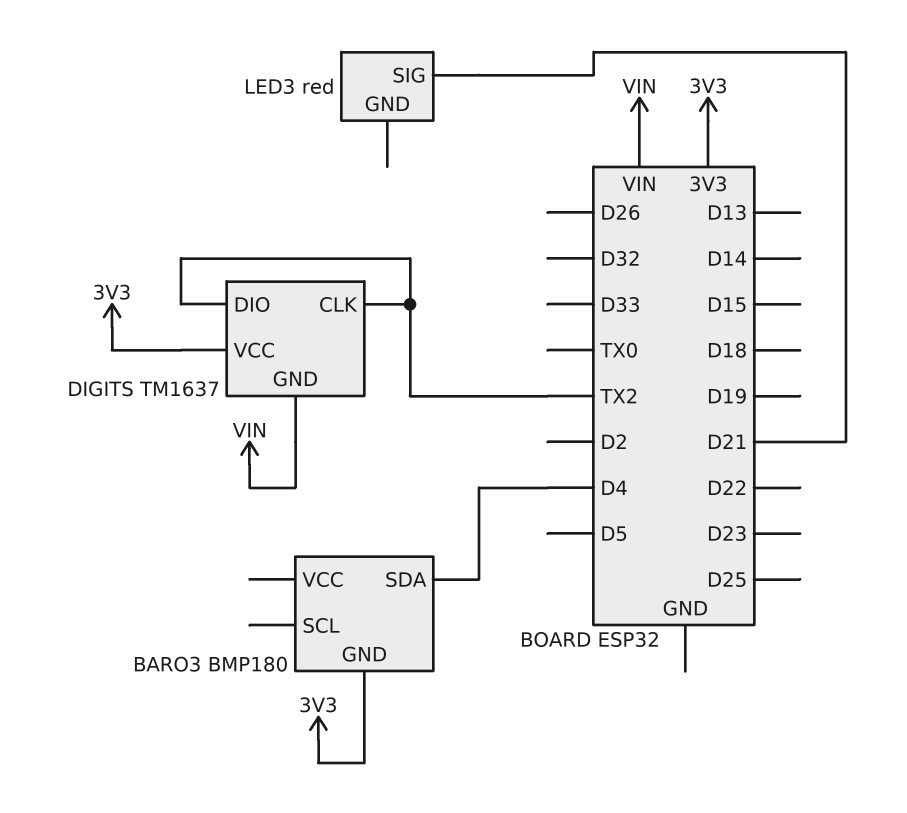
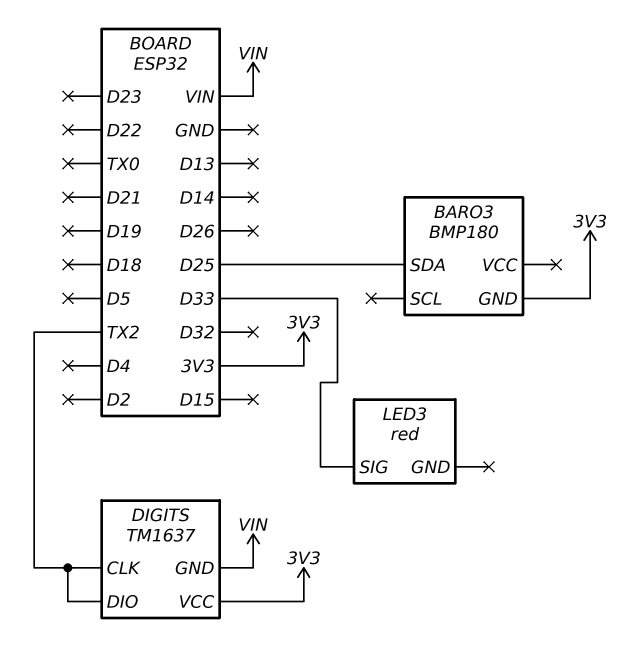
BARO3 pin SDA: D4 -> D25
LED3 pin SIG: D21 -> D33

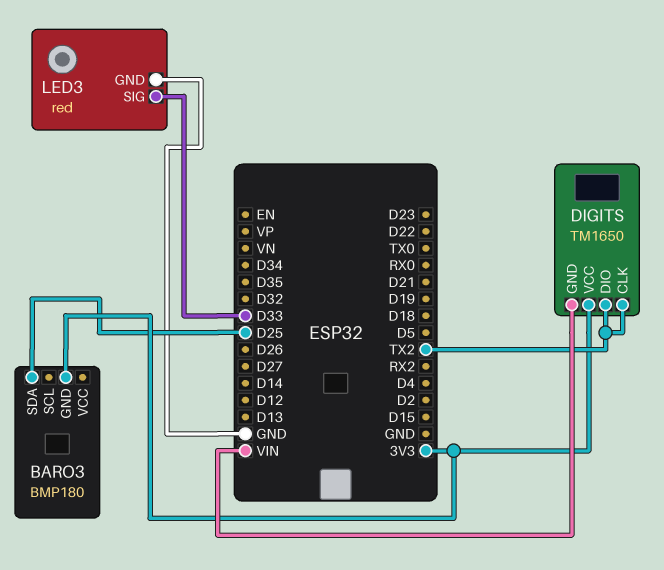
DIGITS: TM1637 -> TM1650
LED3 pin GND: none -> GND

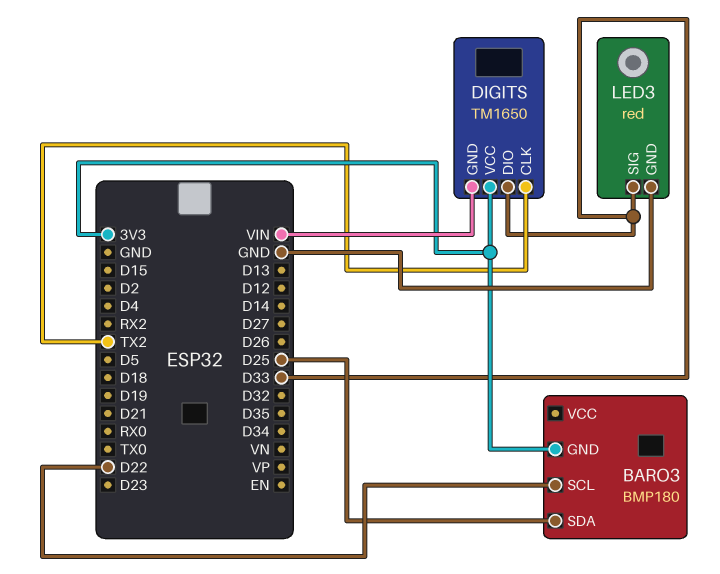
BARO3 pin SCL: none -> D22
DIGITS pin DIO: TX2 -> D33

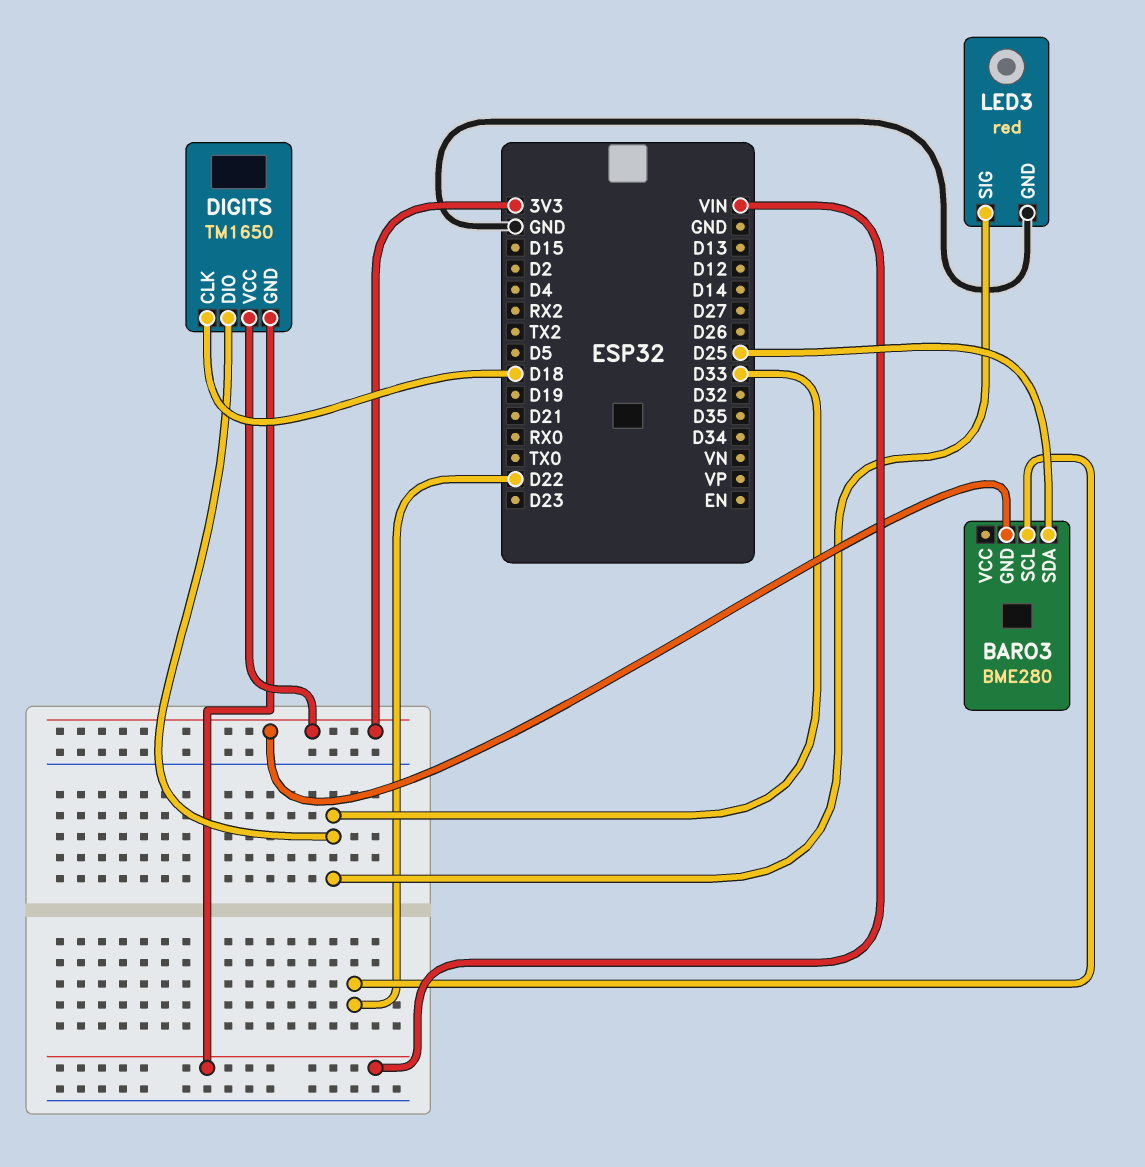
BARO3: BMP180 -> BME280
DIGITS pin CLK: TX2 -> D18

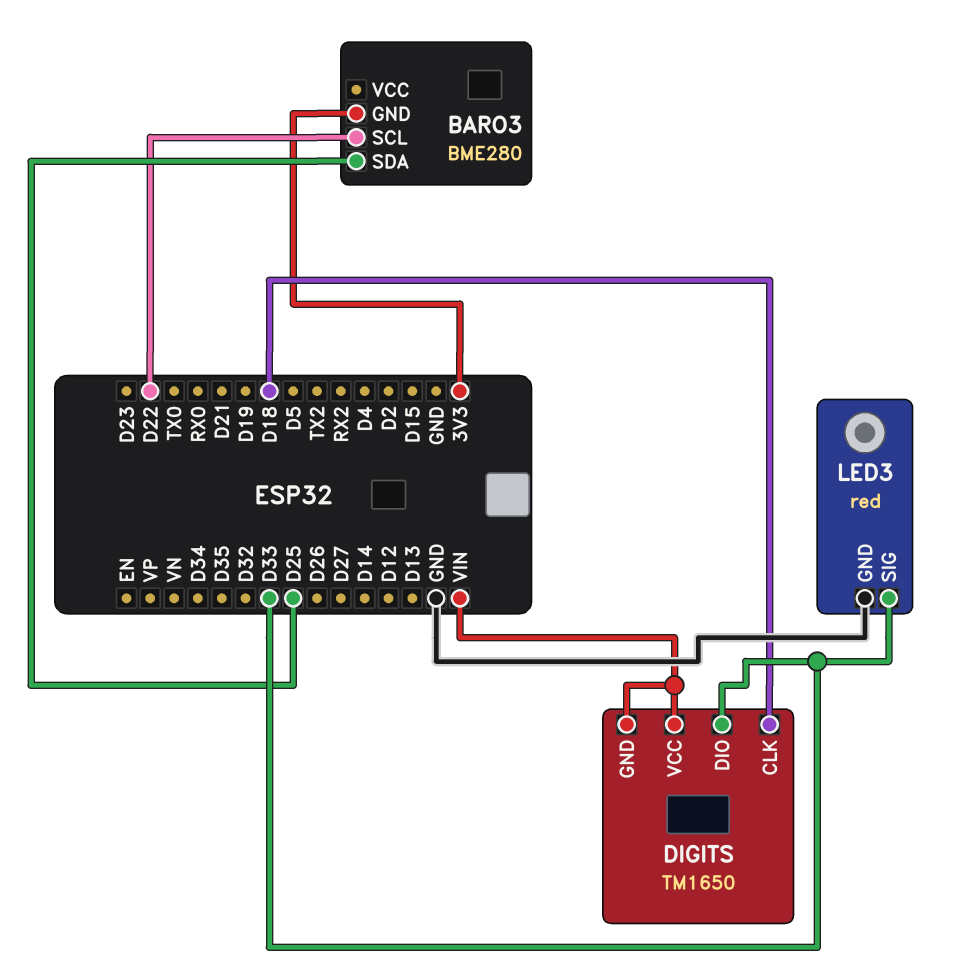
DIGITS pin VCC: 3V3 -> VIN

